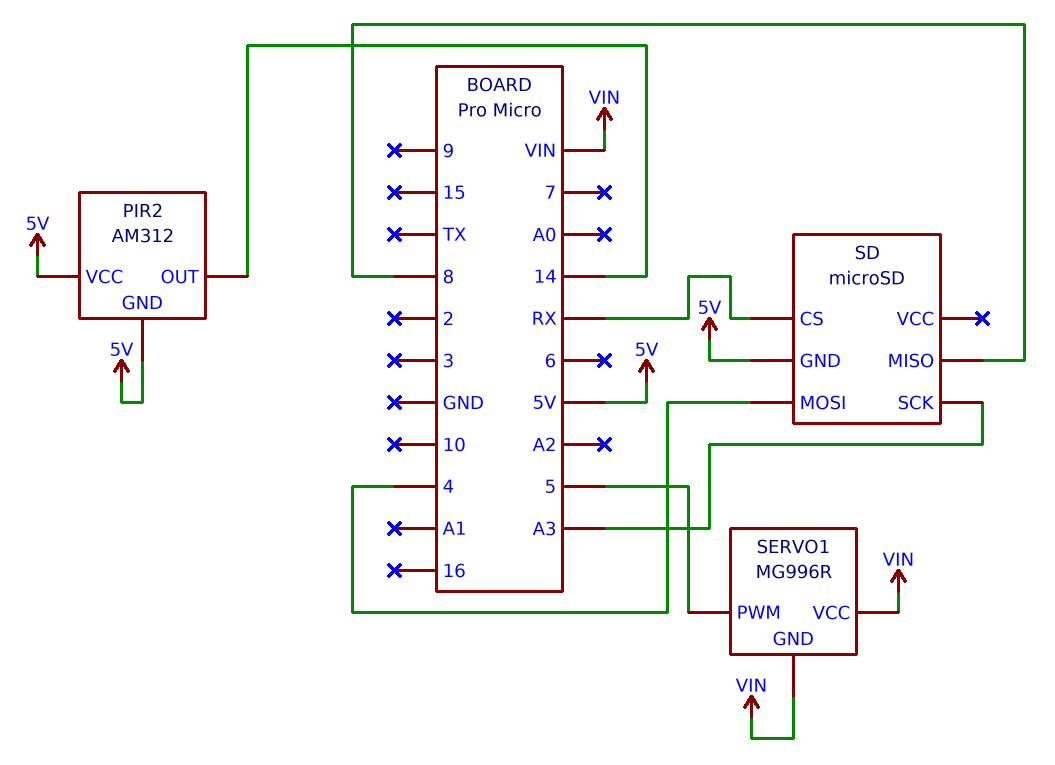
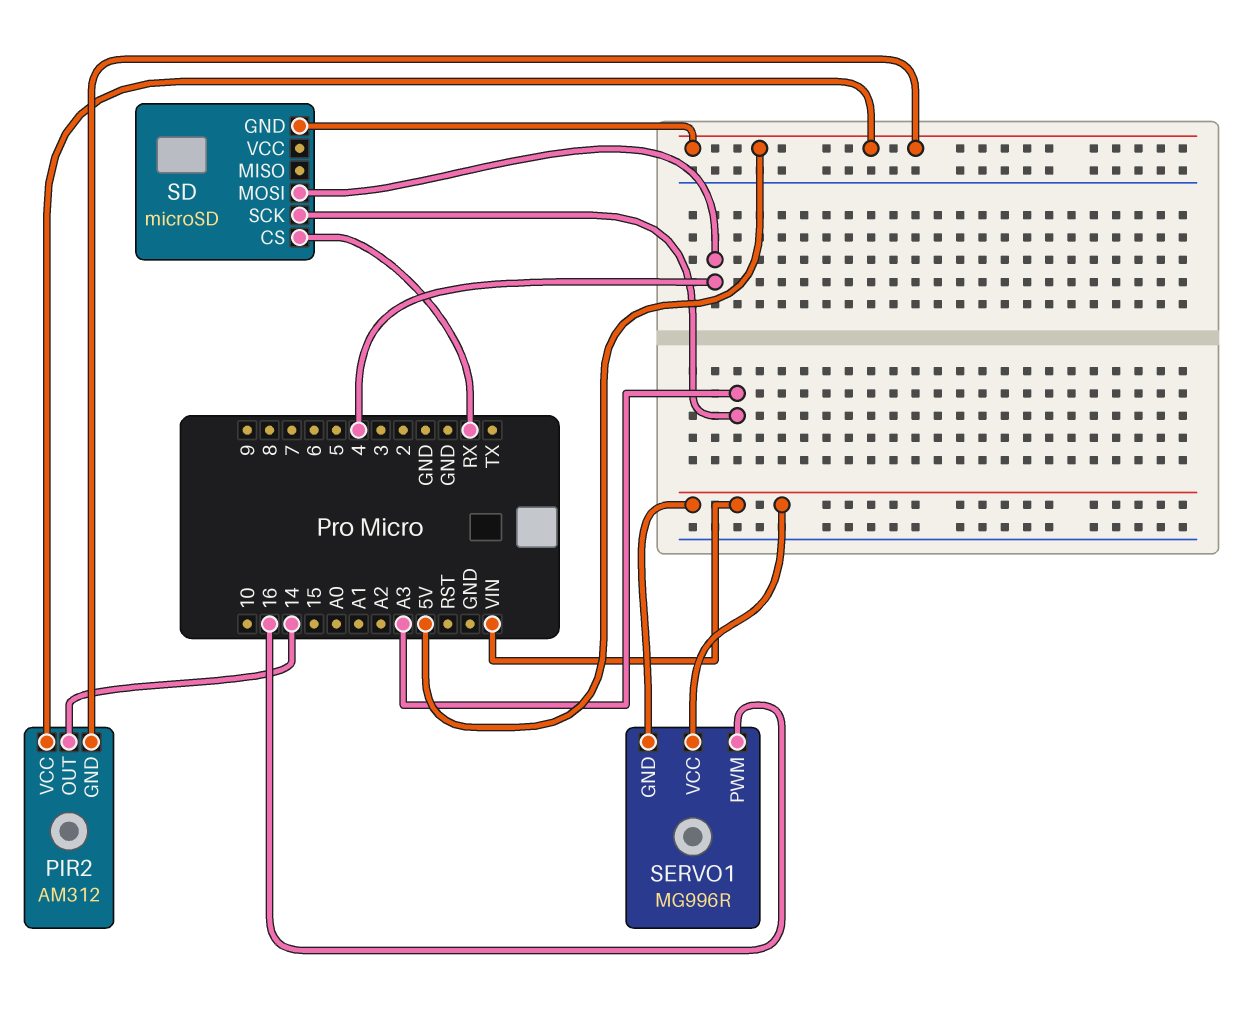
SD pin MISO: 8 -> none
SERVO1 pin PWM: 5 -> 16

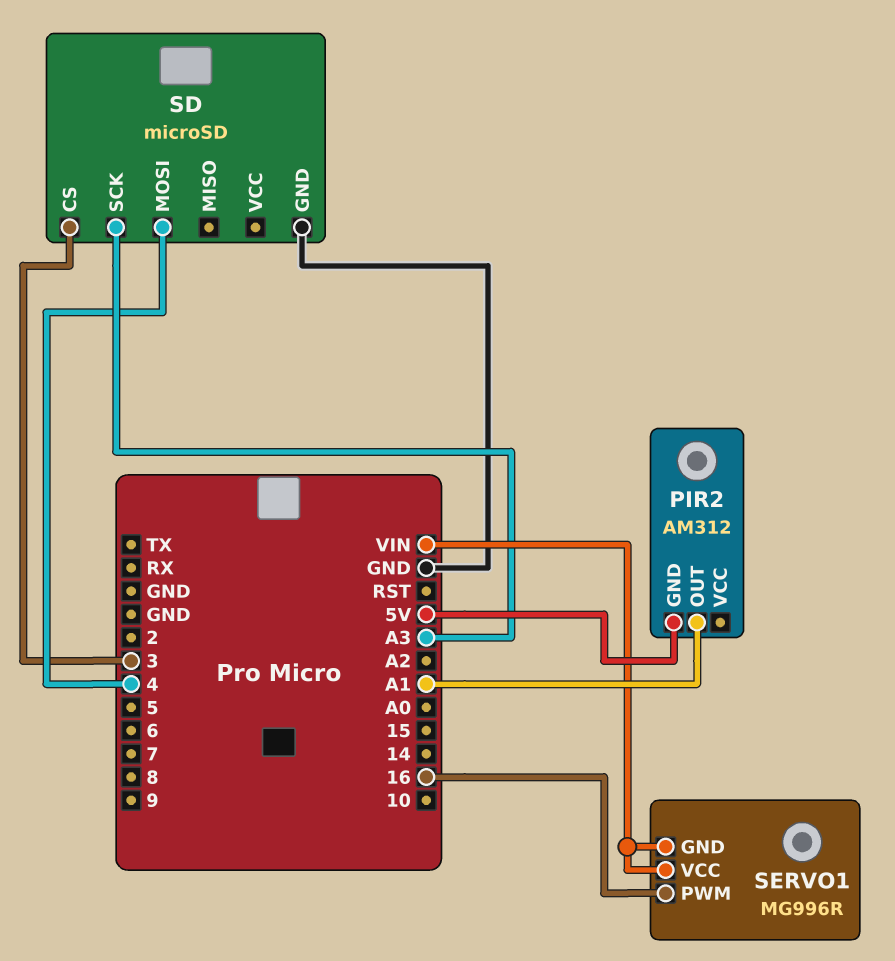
PIR2 pin OUT: 14 -> A1
PIR2 pin VCC: 5V -> none
SD pin CS: RX -> 3
SD pin GND: 5V -> GND

